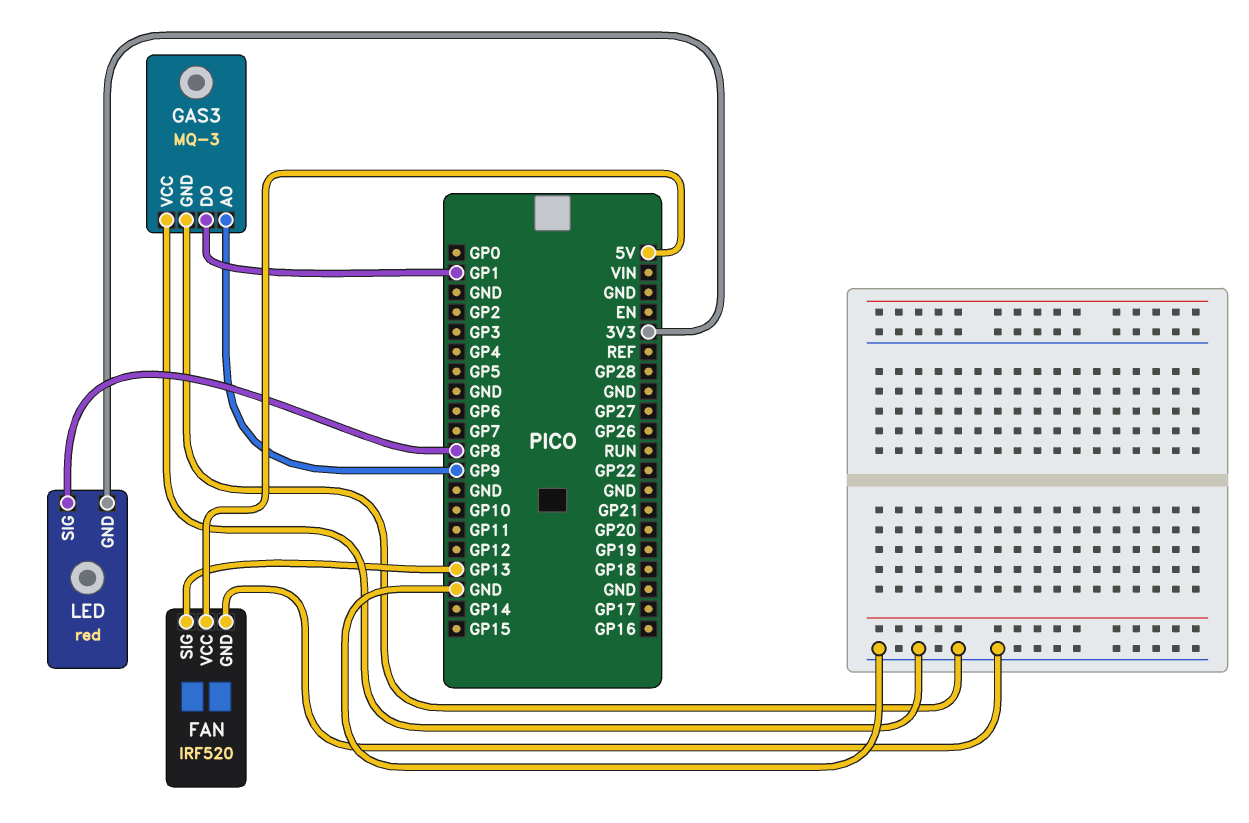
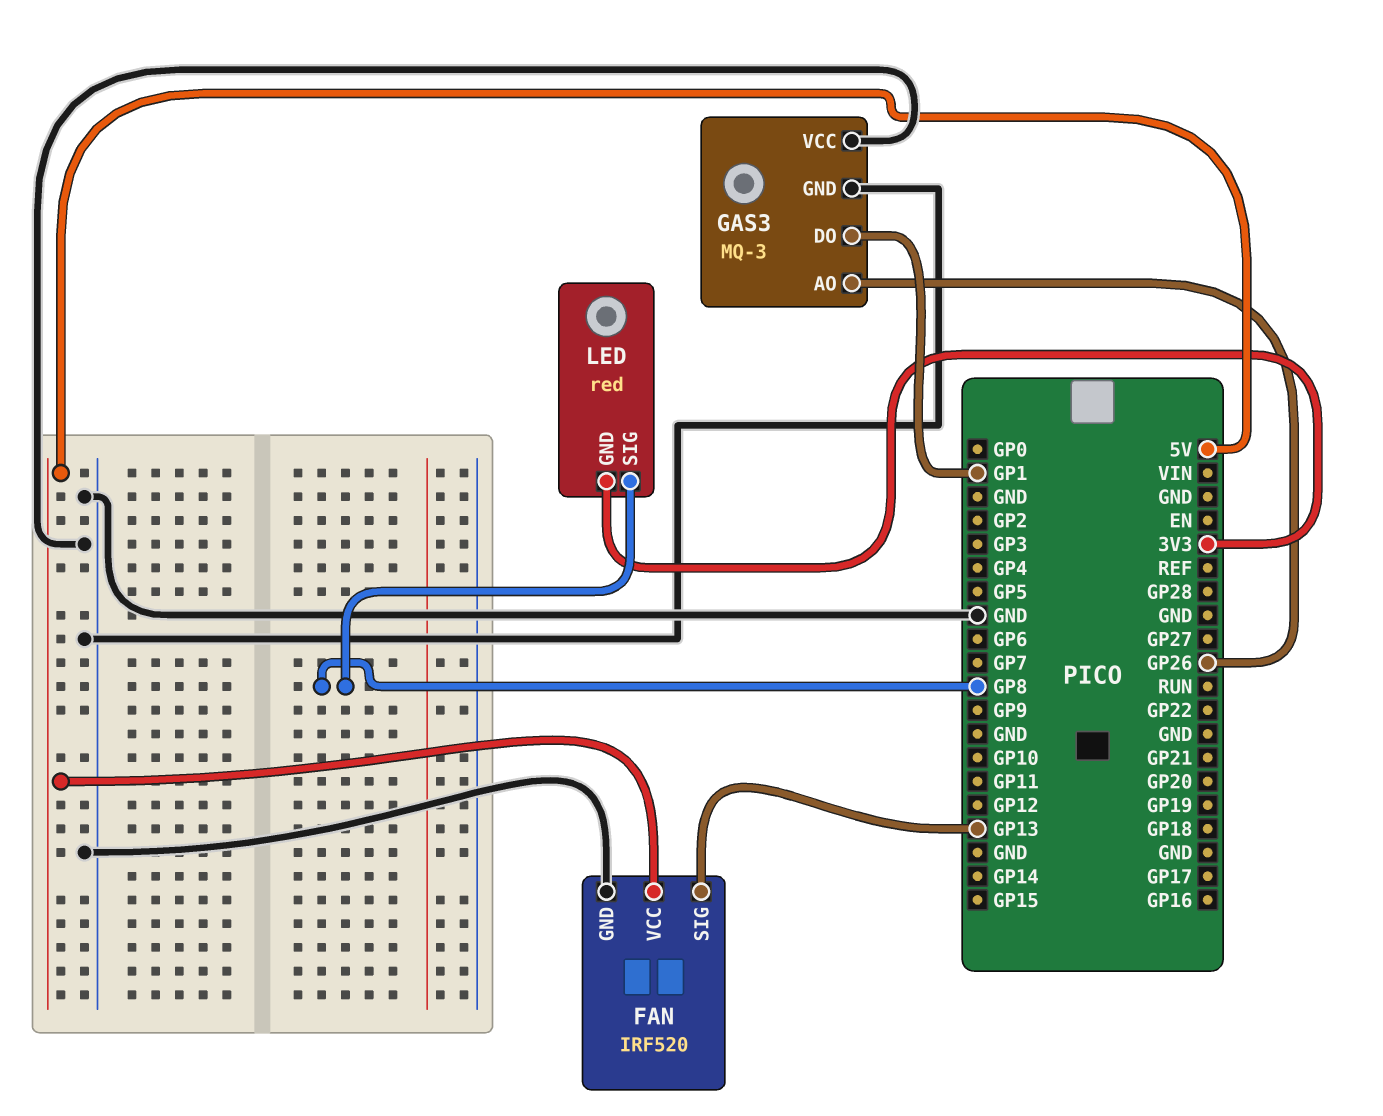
GAS3 pin AO: GP9 -> GP26

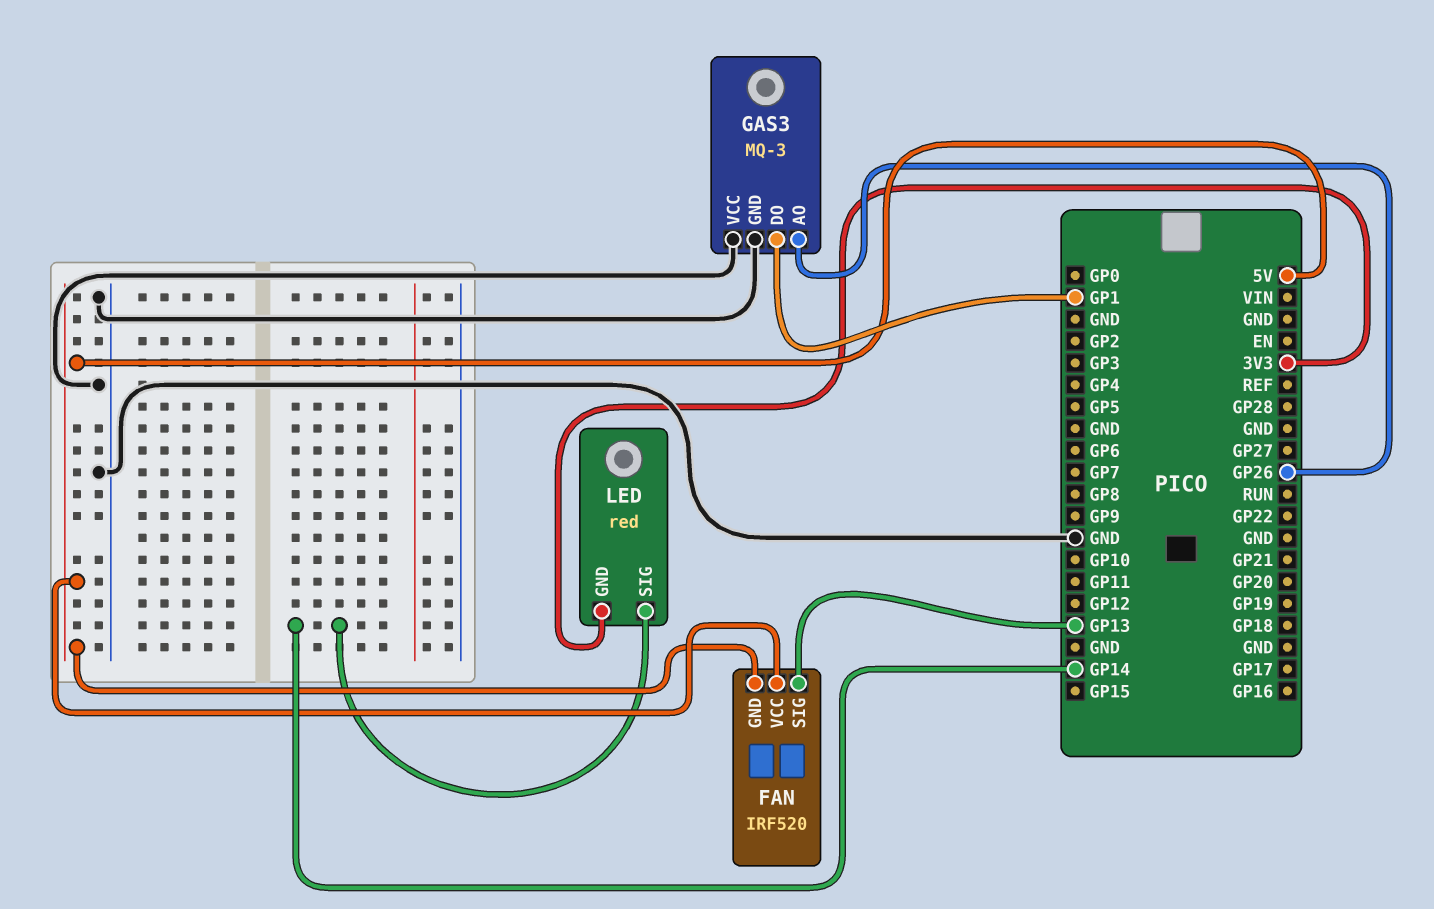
FAN pin GND: GND -> 5V
LED pin SIG: GP8 -> GP14

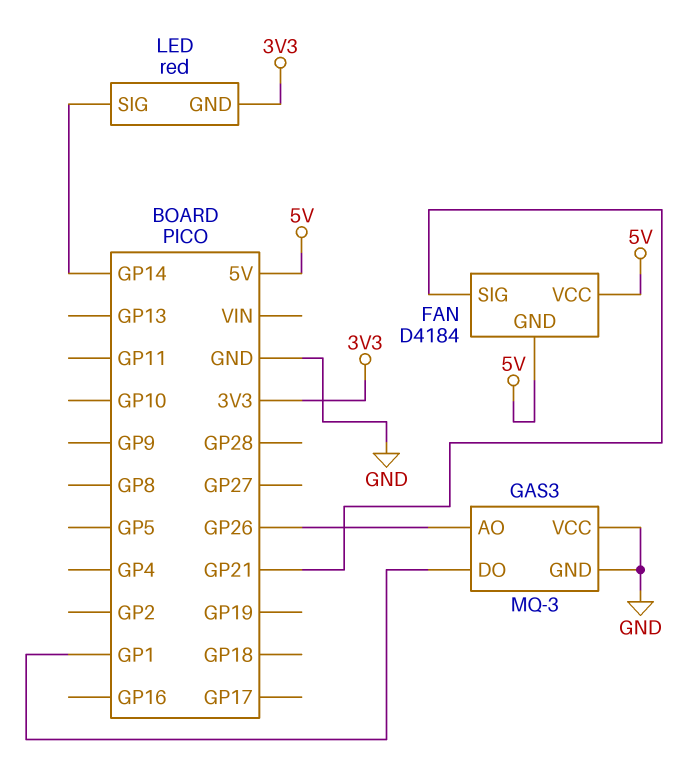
FAN: IRF520 -> D4184
FAN pin SIG: GP13 -> GP21

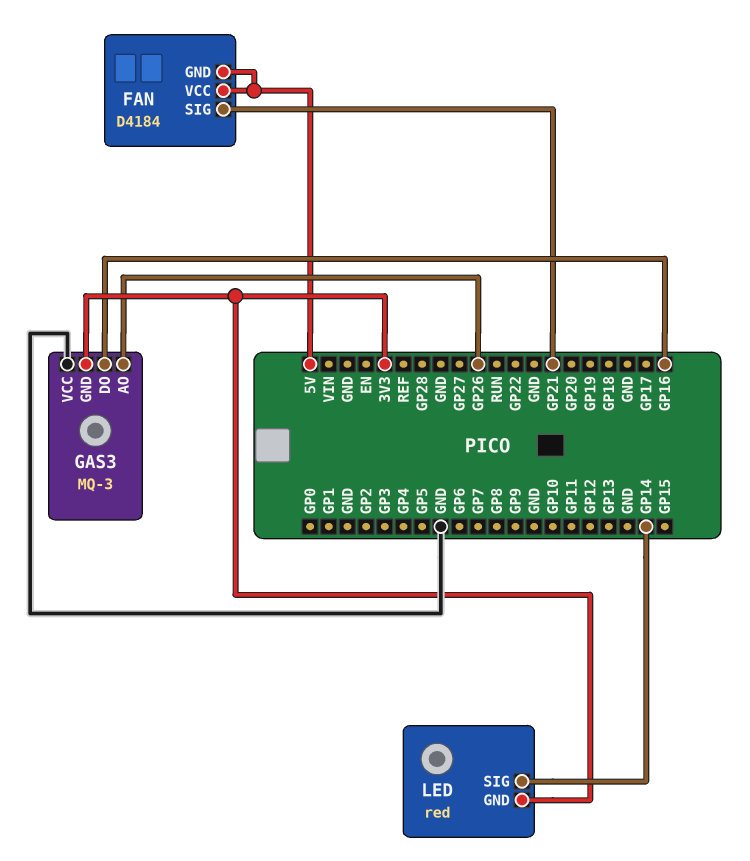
GAS3 pin DO: GP1 -> GP16
GAS3 pin GND: GND -> 3V3

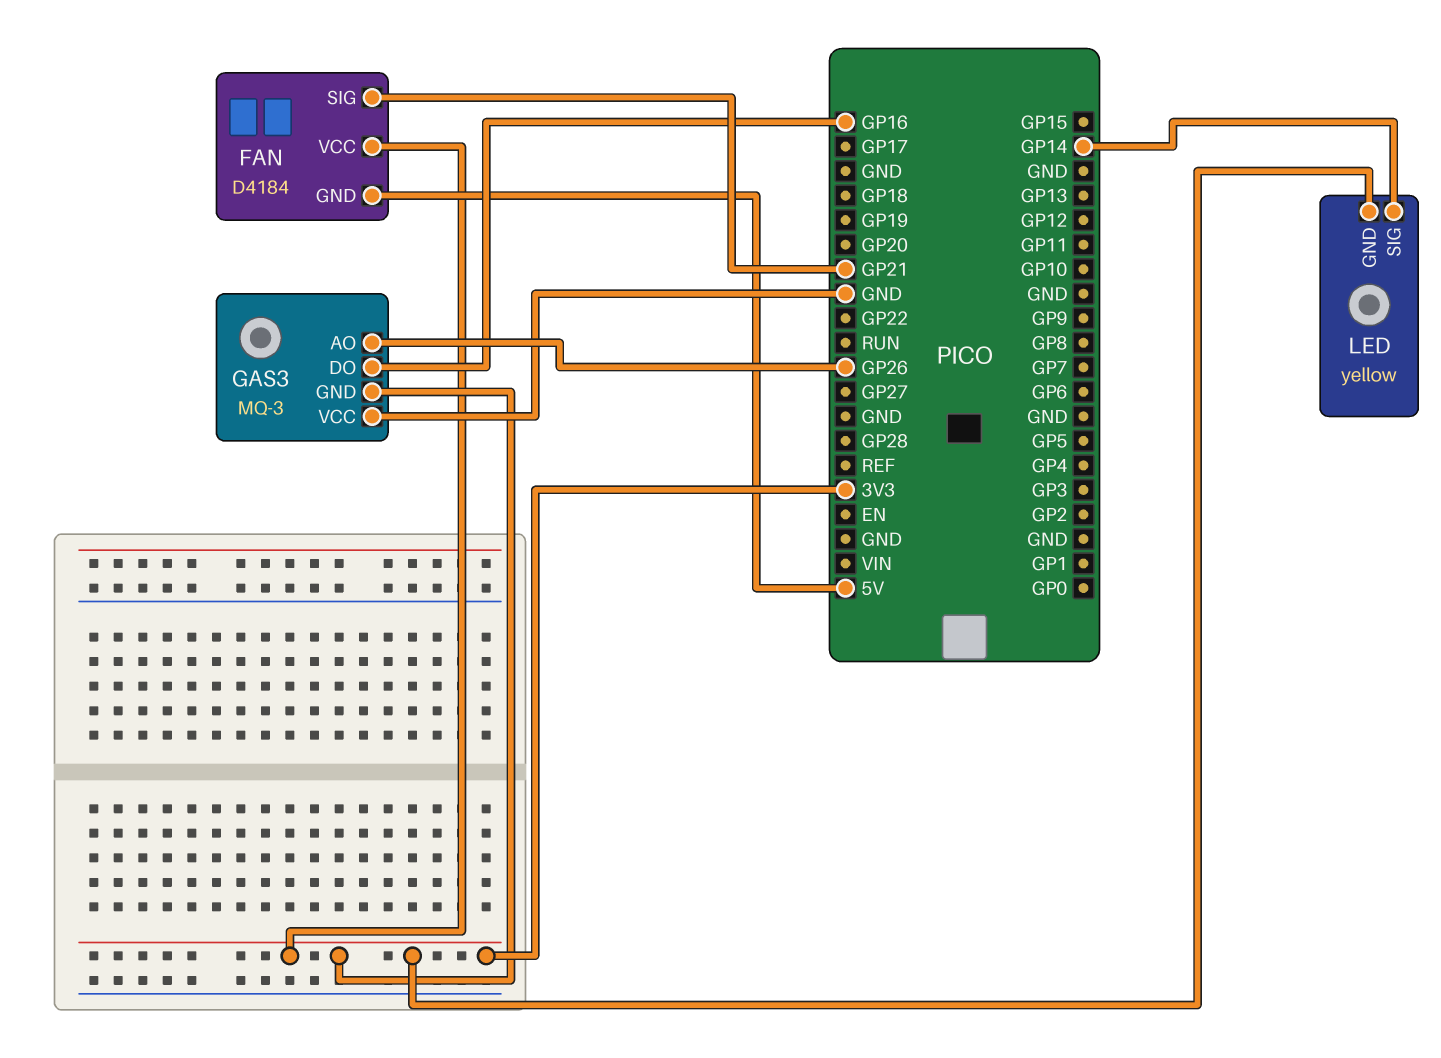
FAN pin VCC: 5V -> 3V3
LED: red -> yellow

